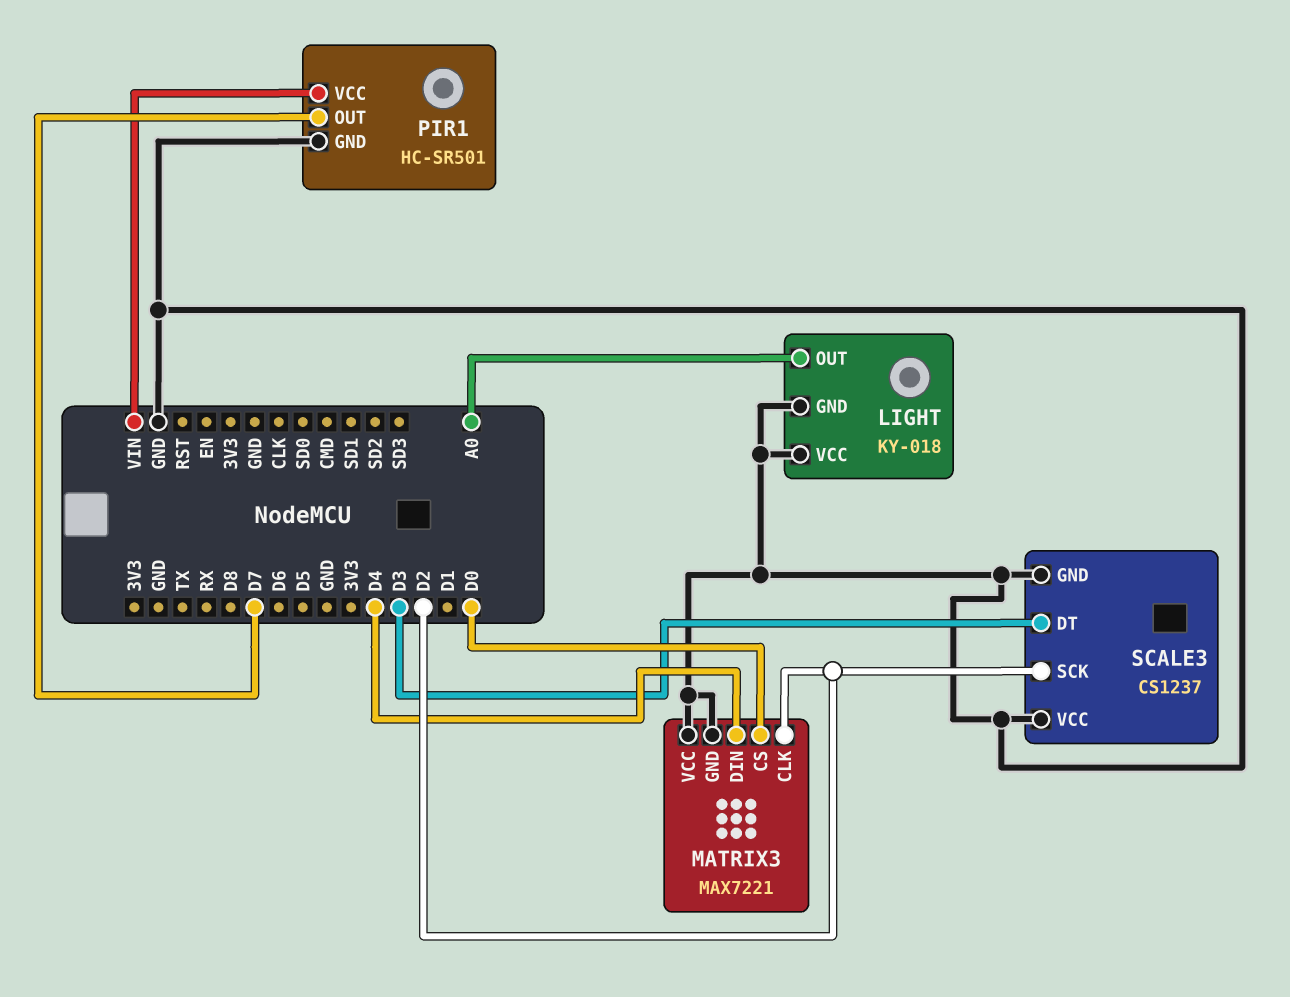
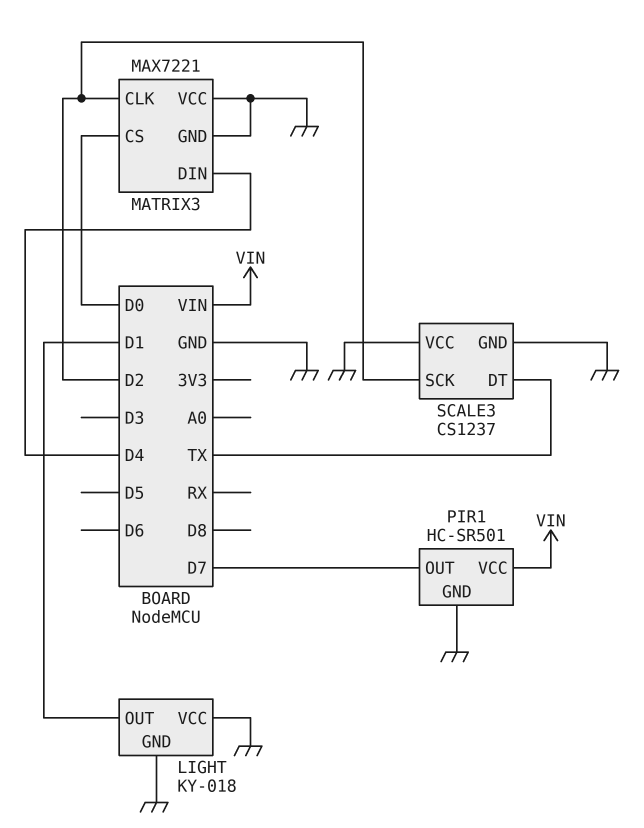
LIGHT pin OUT: A0 -> D1
SCALE3 pin DT: D3 -> TX

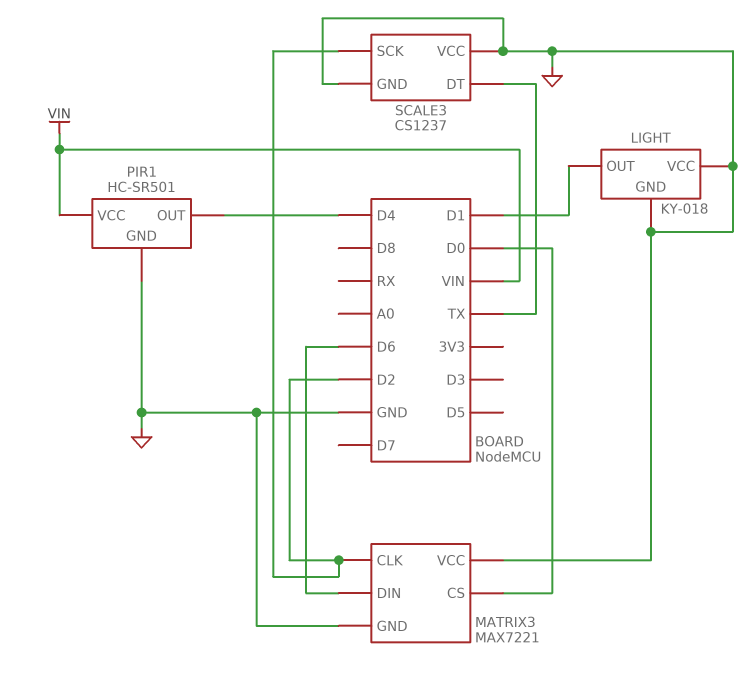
MATRIX3 pin DIN: D4 -> D6
PIR1 pin OUT: D7 -> D4

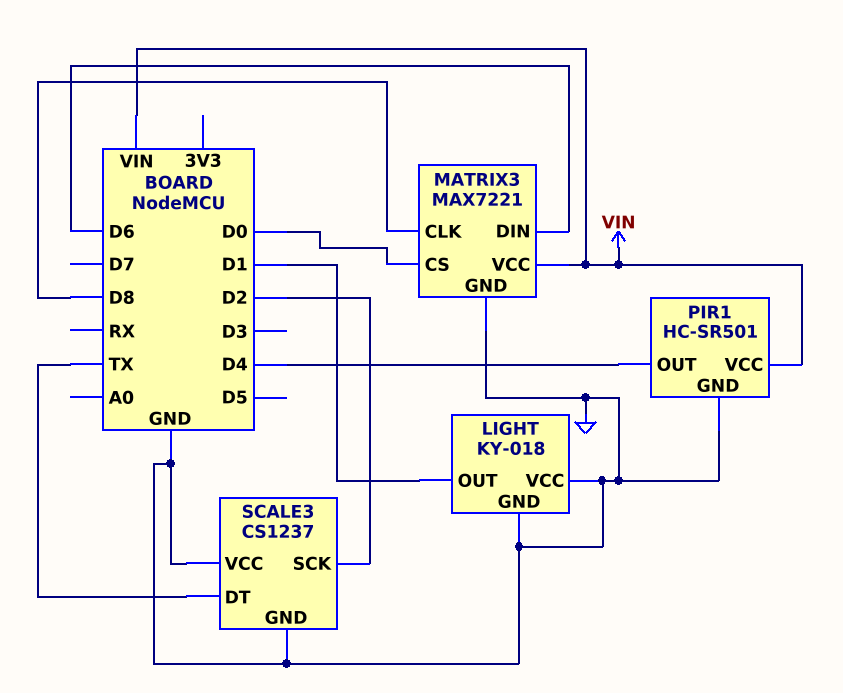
MATRIX3 pin CLK: D2 -> D8
MATRIX3 pin VCC: GND -> VIN

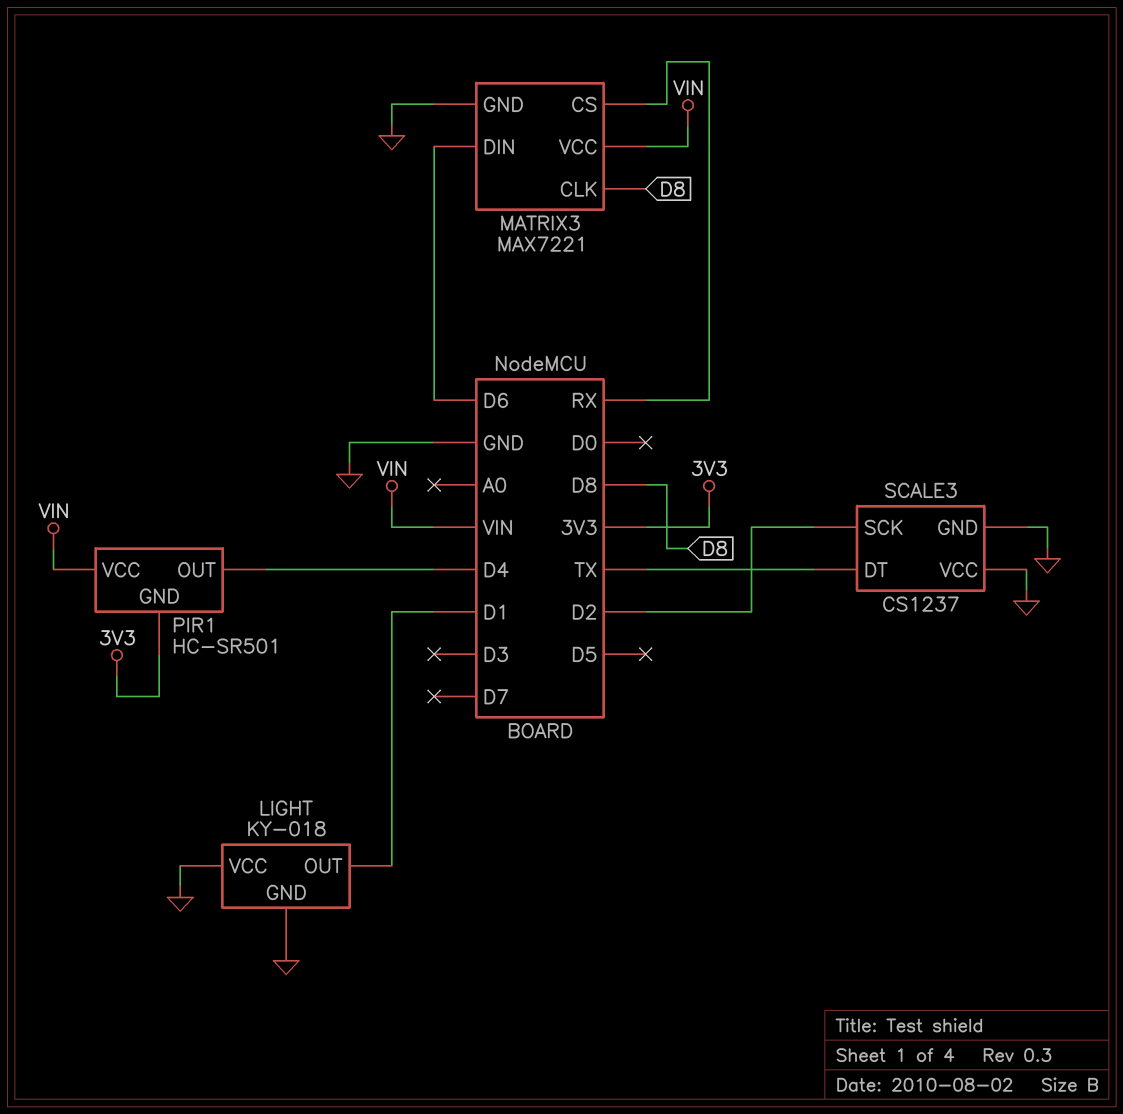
MATRIX3 pin CS: D0 -> RX
PIR1 pin GND: GND -> 3V3

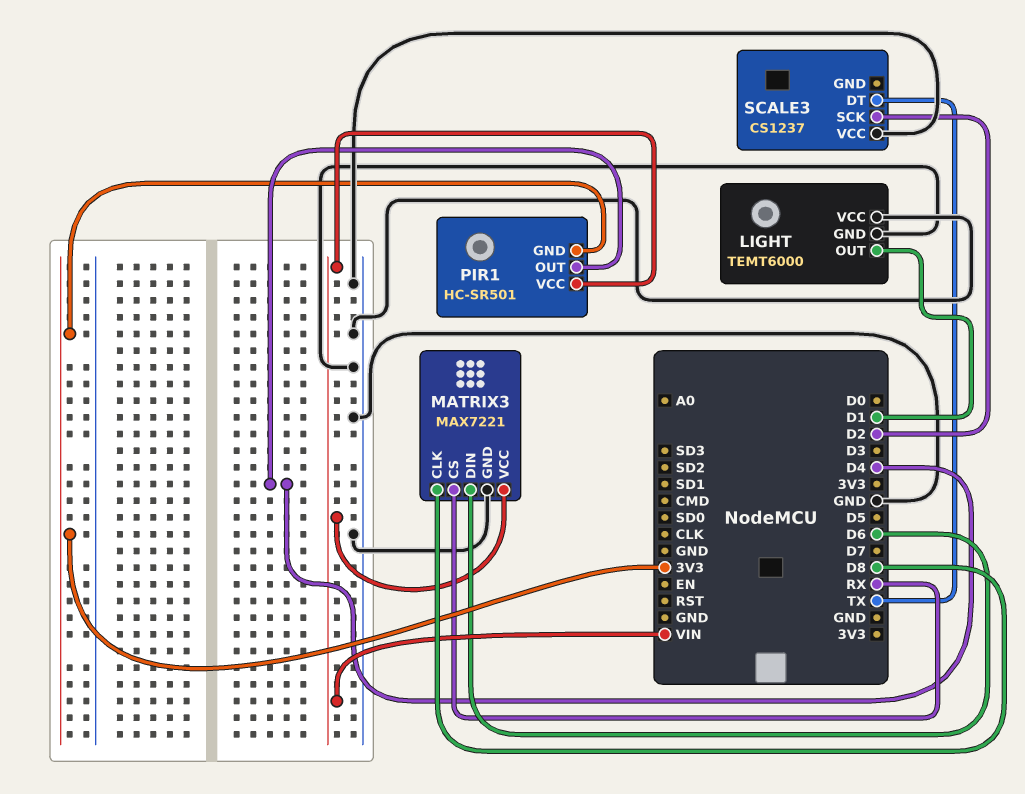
LIGHT: KY-018 -> TEMT6000
SCALE3 pin GND: GND -> none

